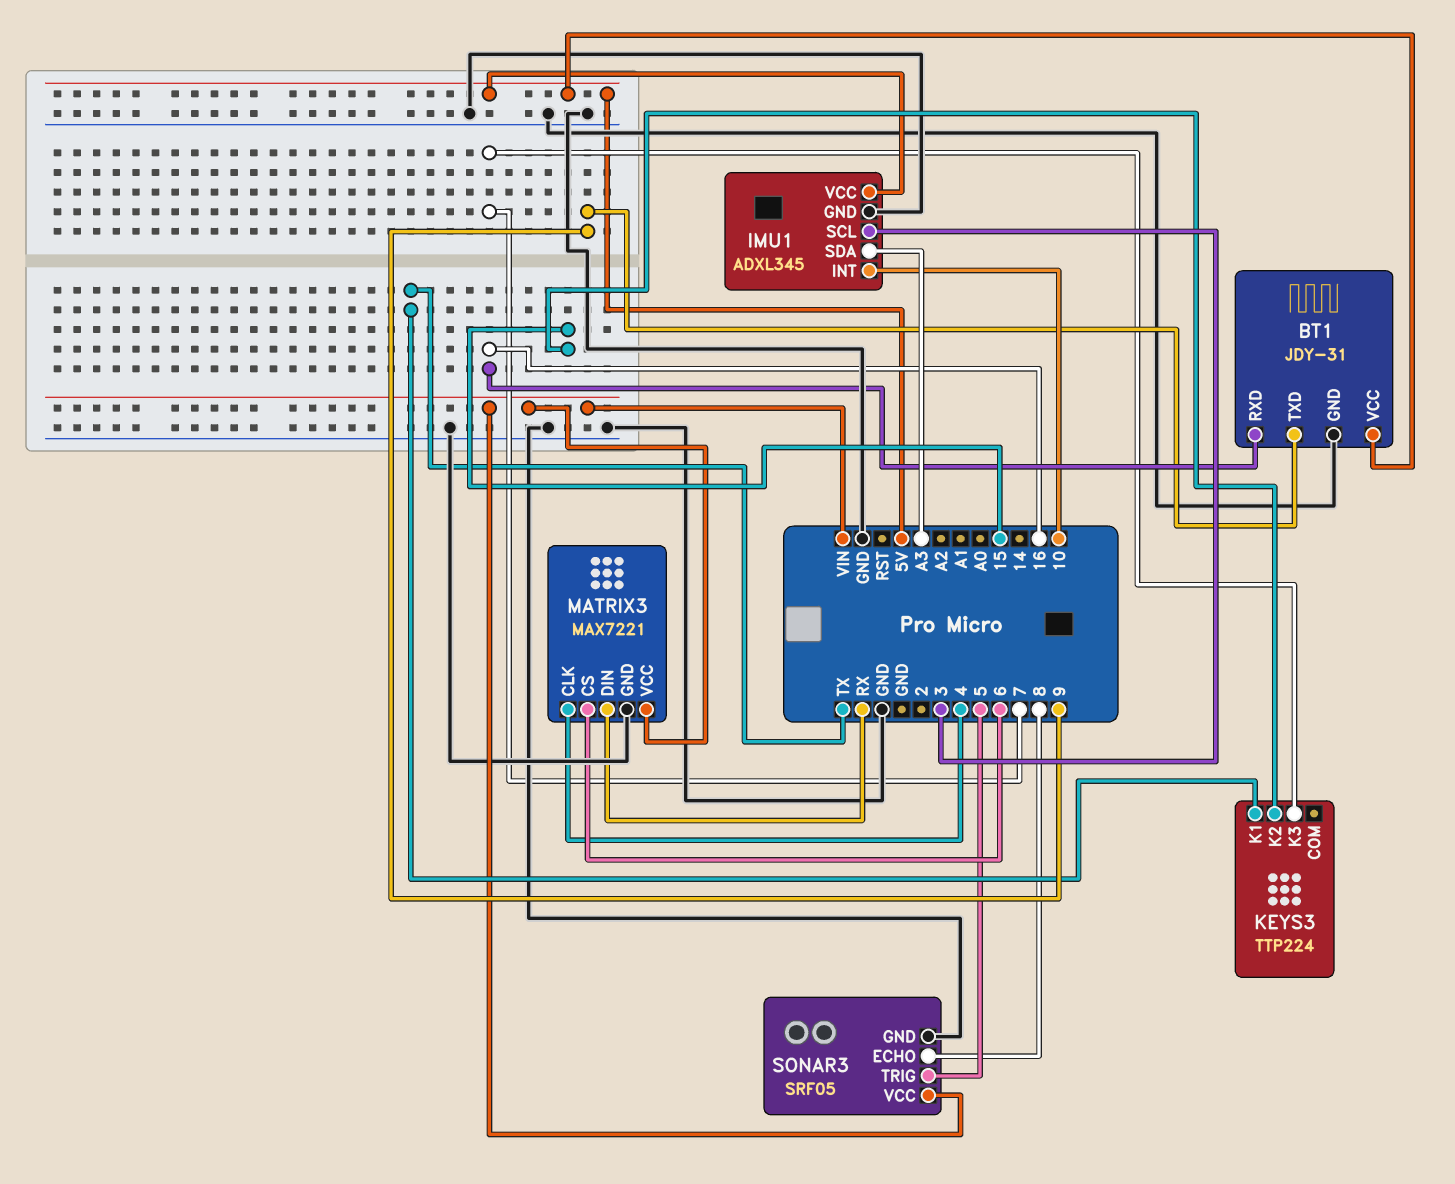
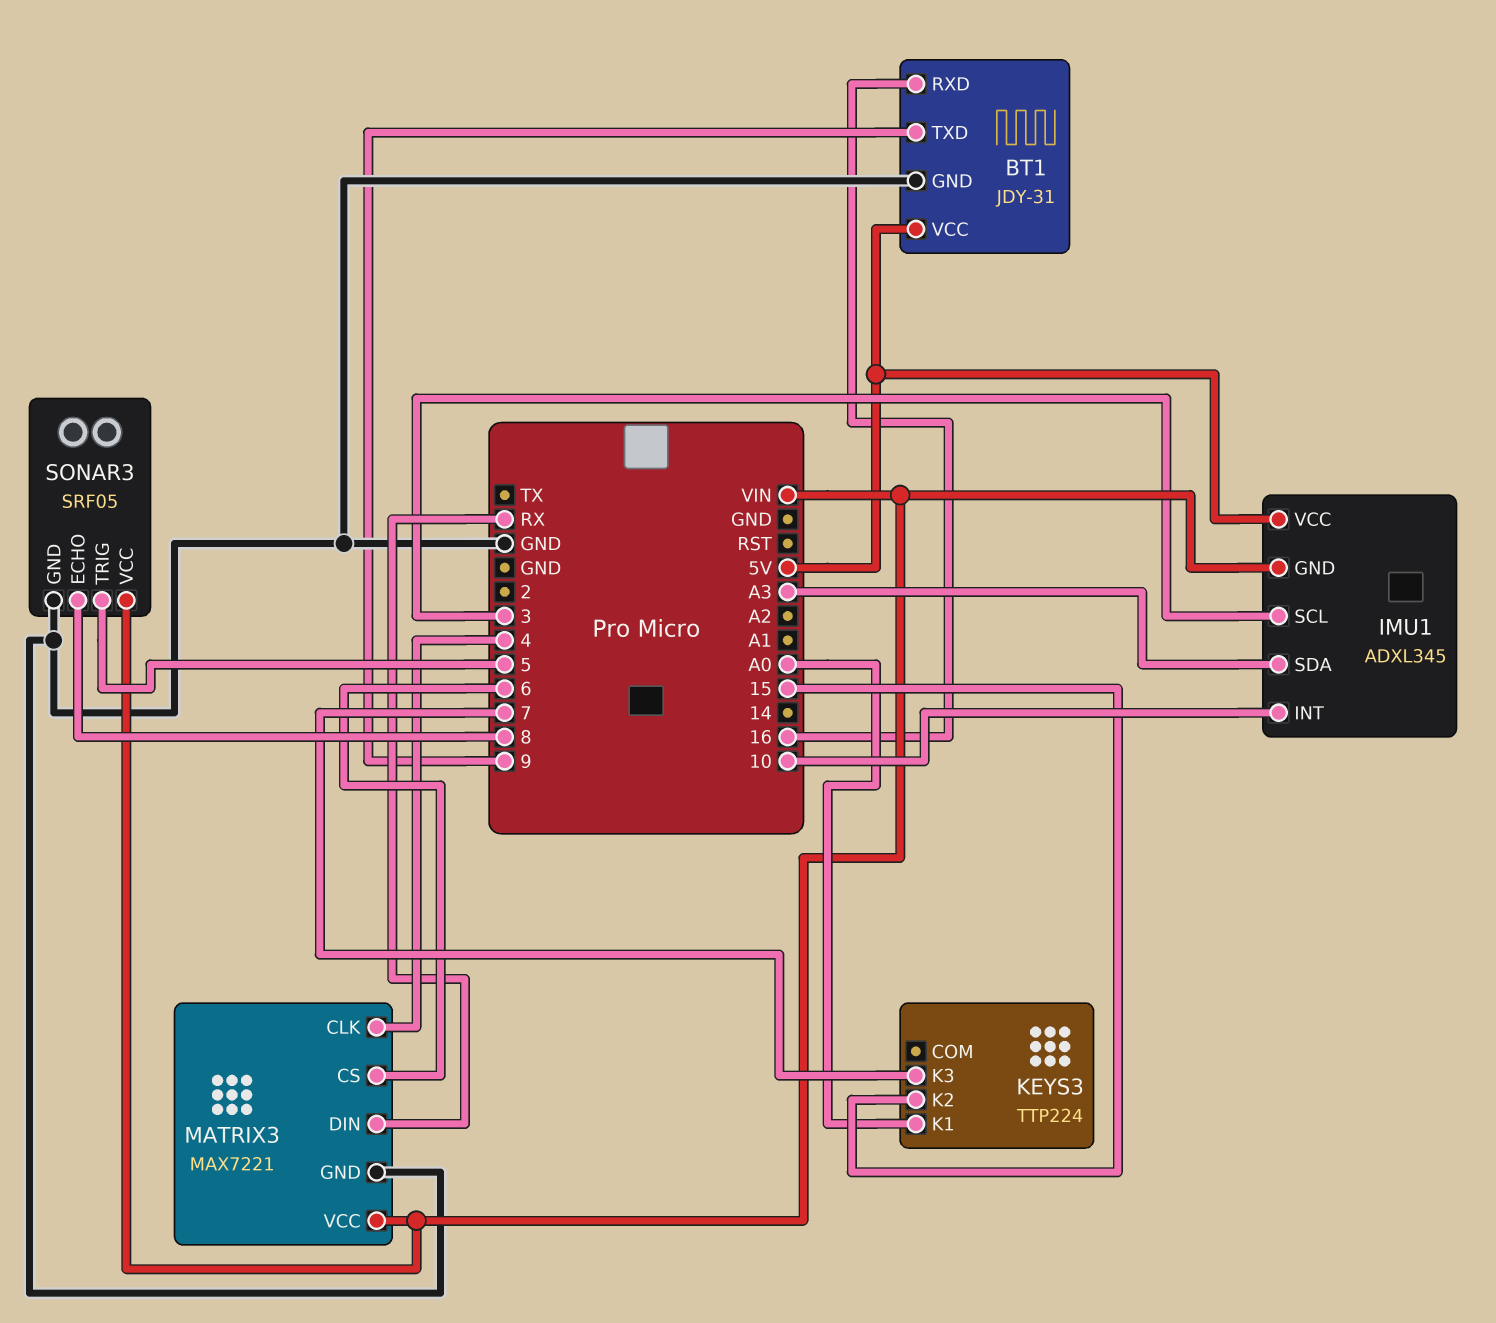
IMU1 pin GND: GND -> VIN
KEYS3 pin K1: TX -> A0

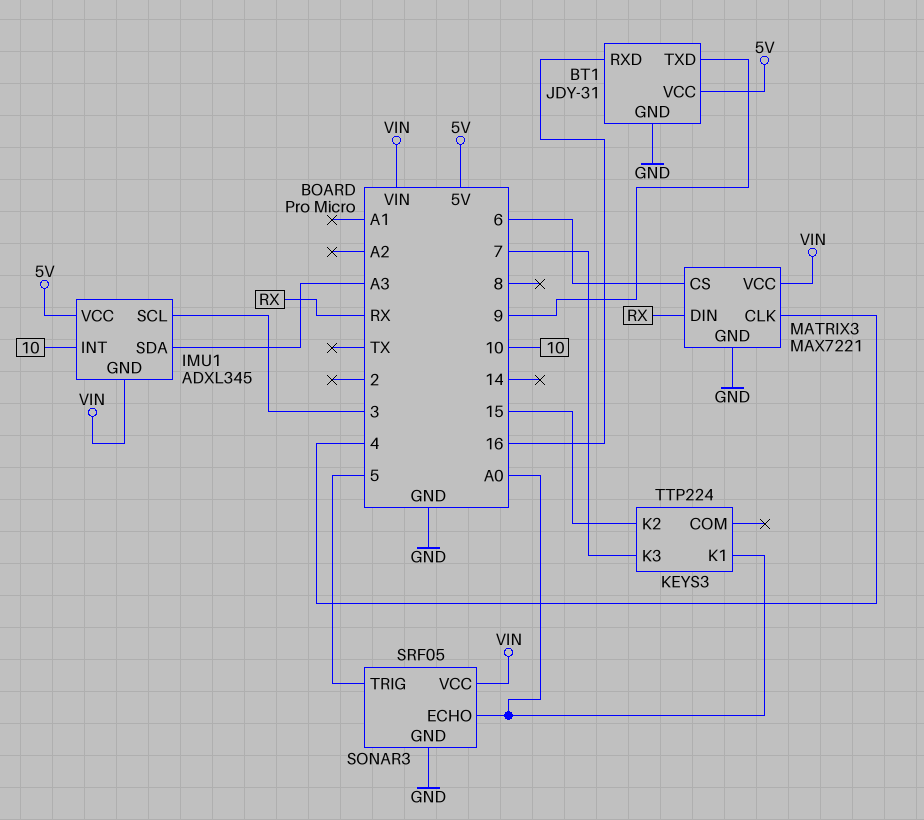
SONAR3 pin ECHO: 8 -> A0

